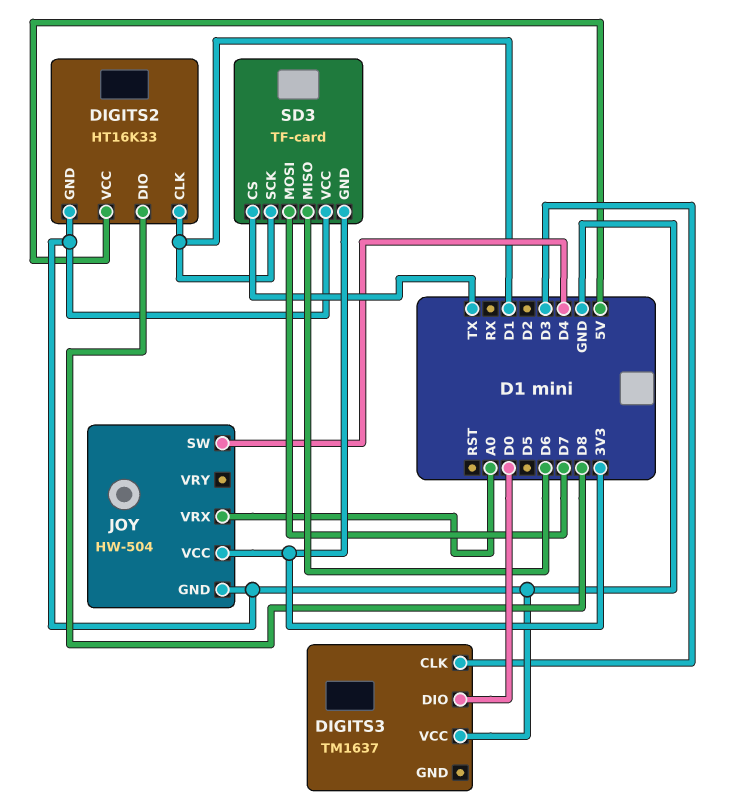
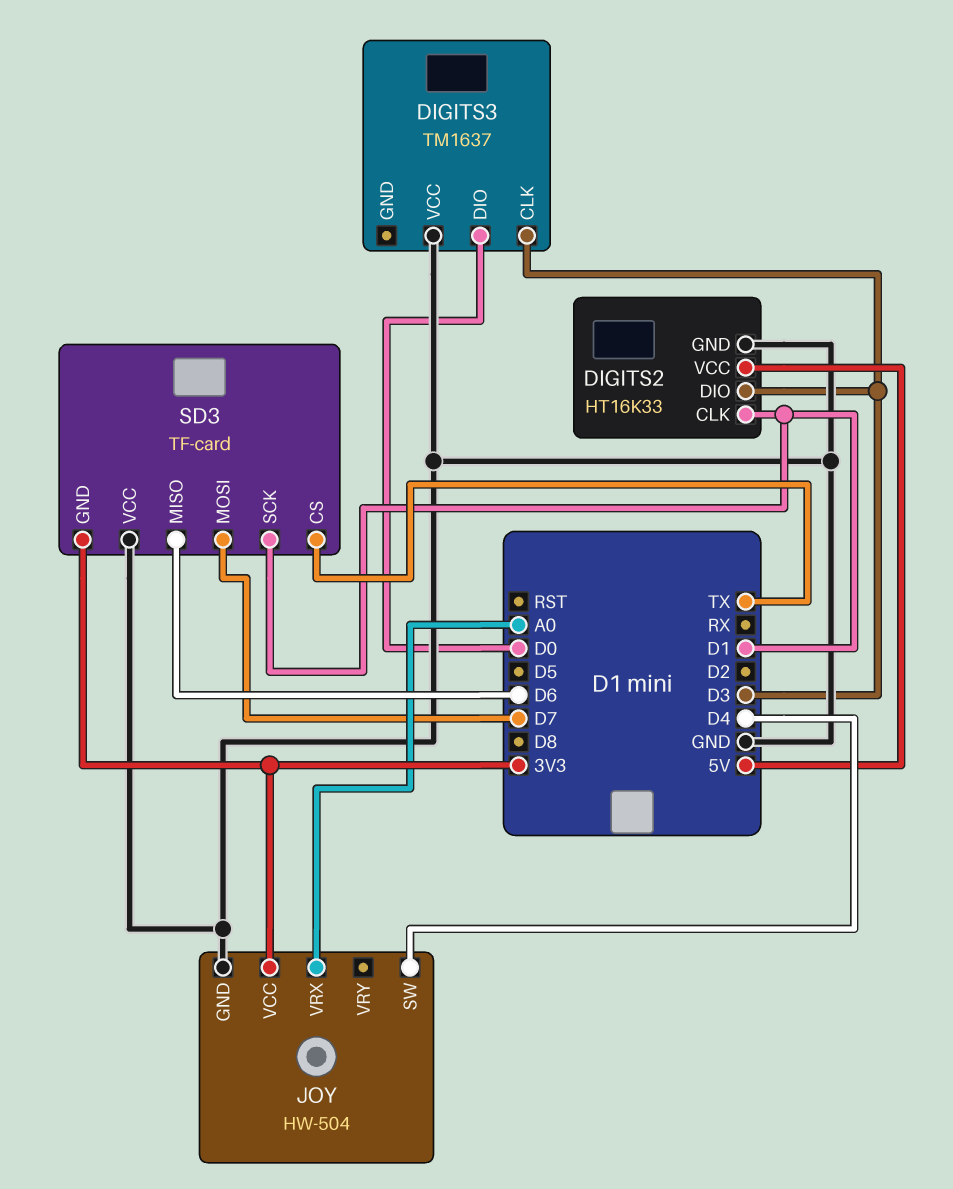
DIGITS2 pin DIO: D8 -> D3

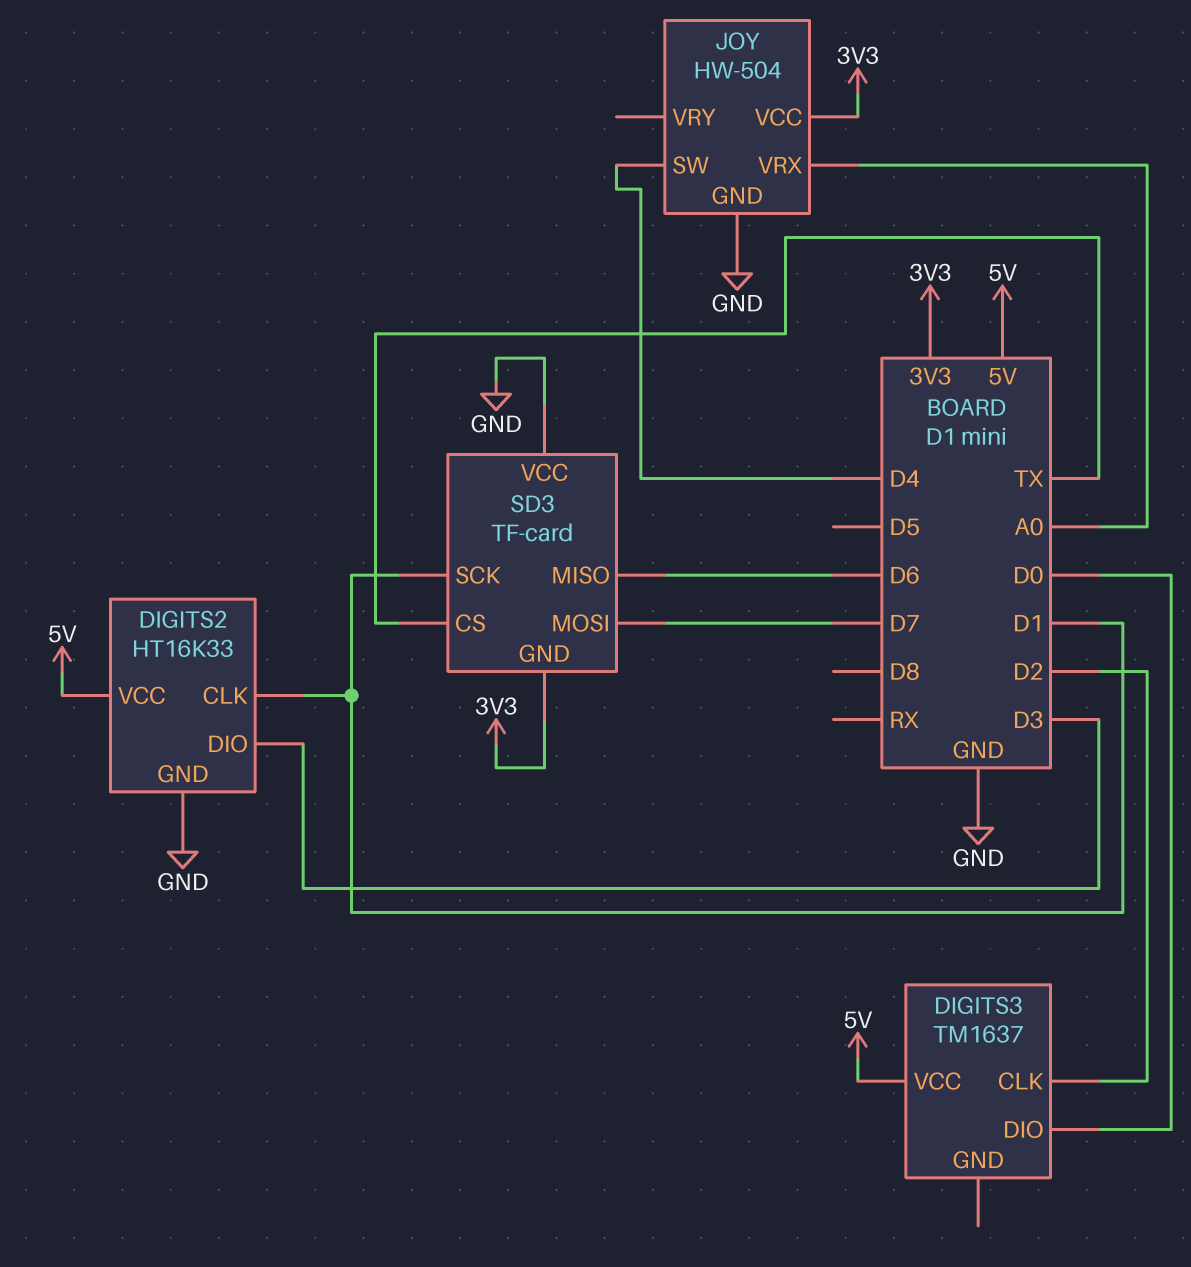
DIGITS3 pin CLK: D3 -> D2
DIGITS3 pin VCC: GND -> 5V

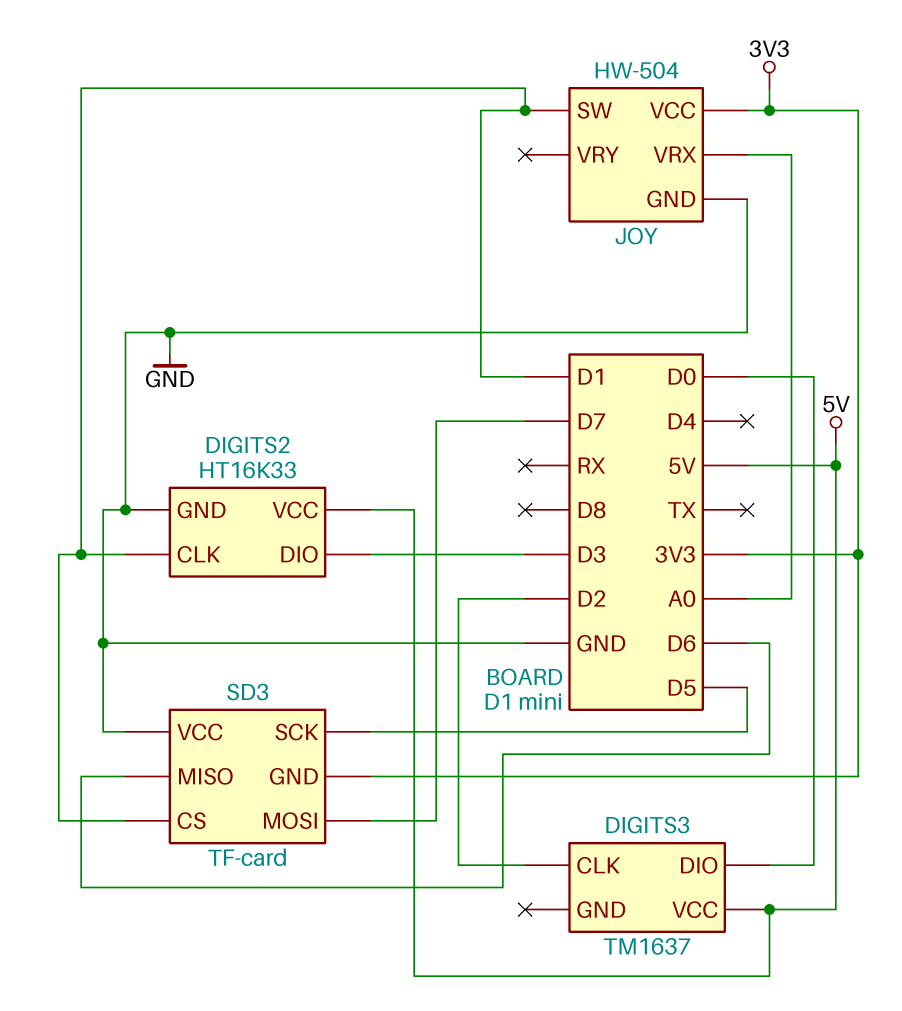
JOY pin SW: D4 -> D1
SD3 pin CS: TX -> D1
SD3 pin SCK: D1 -> D5

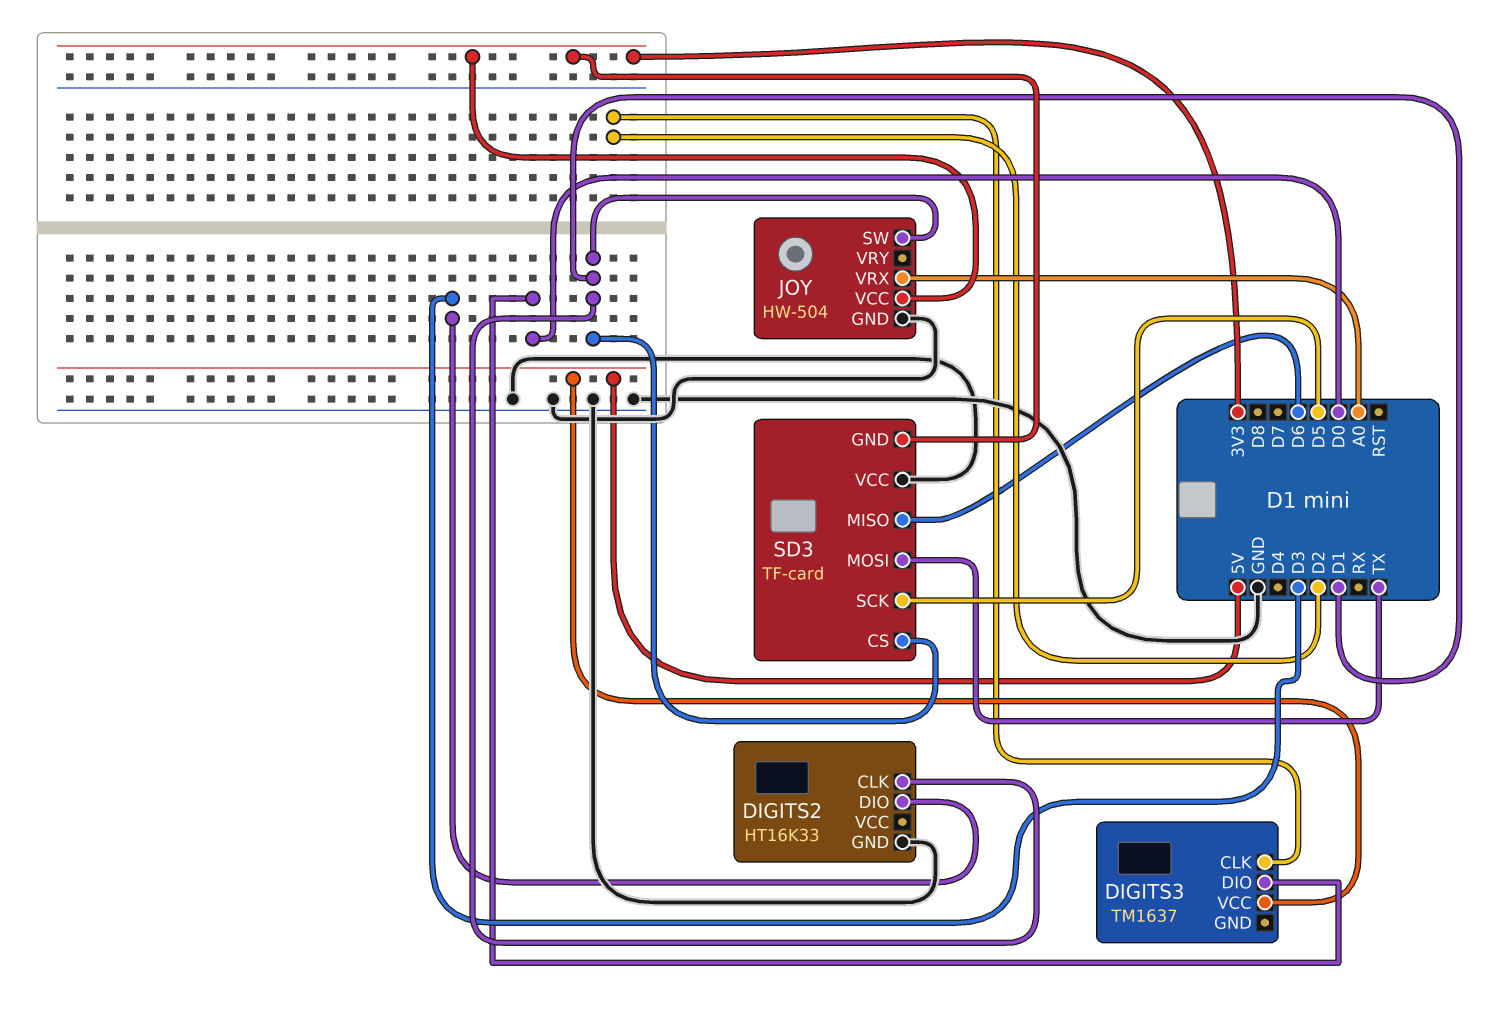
DIGITS2 pin VCC: 5V -> none
SD3 pin MOSI: D7 -> TX

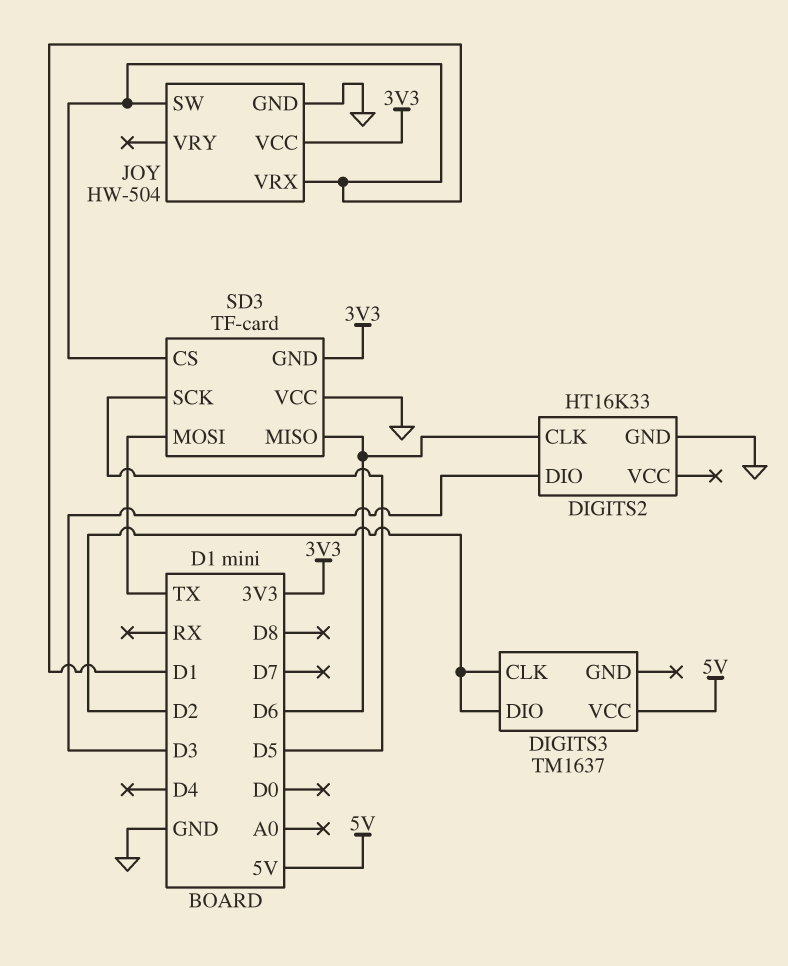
DIGITS2 pin CLK: D1 -> D6
DIGITS3 pin DIO: D0 -> D2
JOY pin VRX: A0 -> D1

